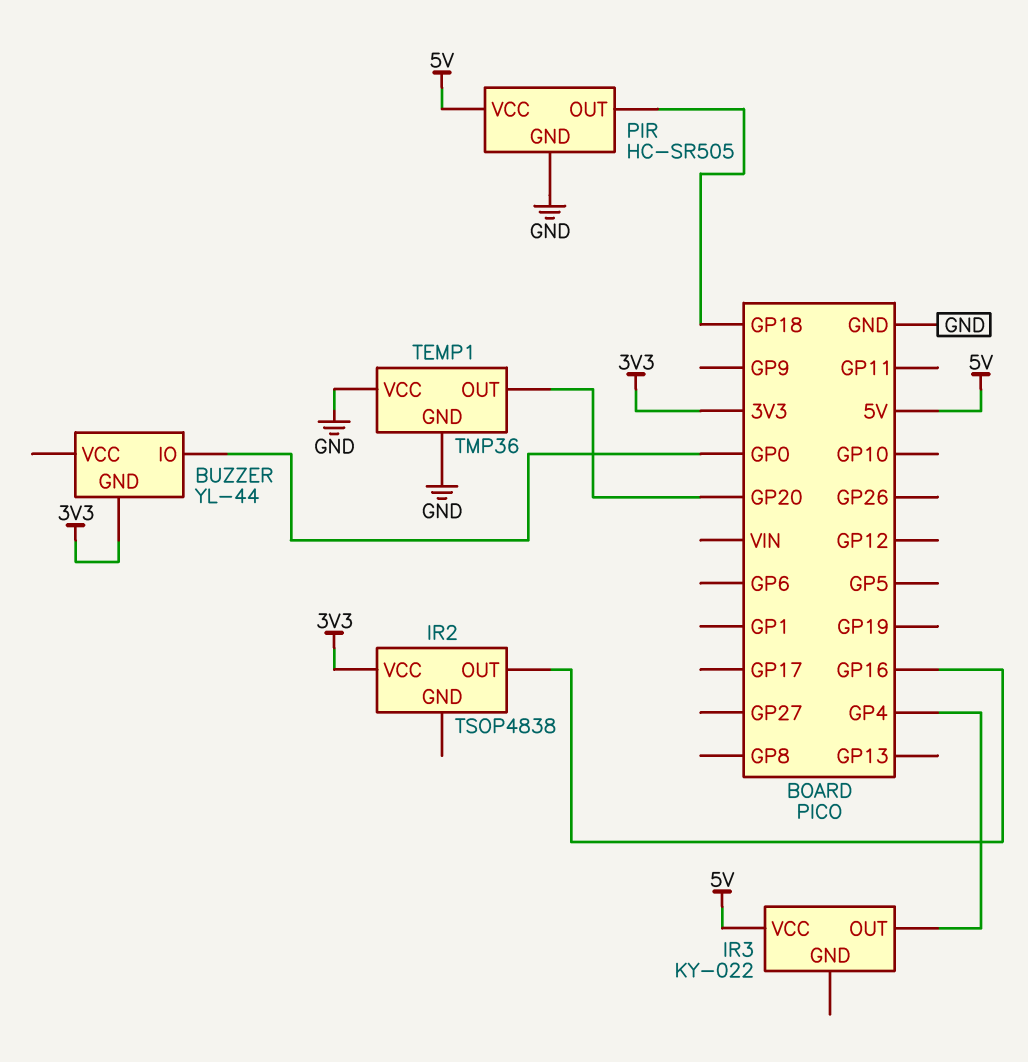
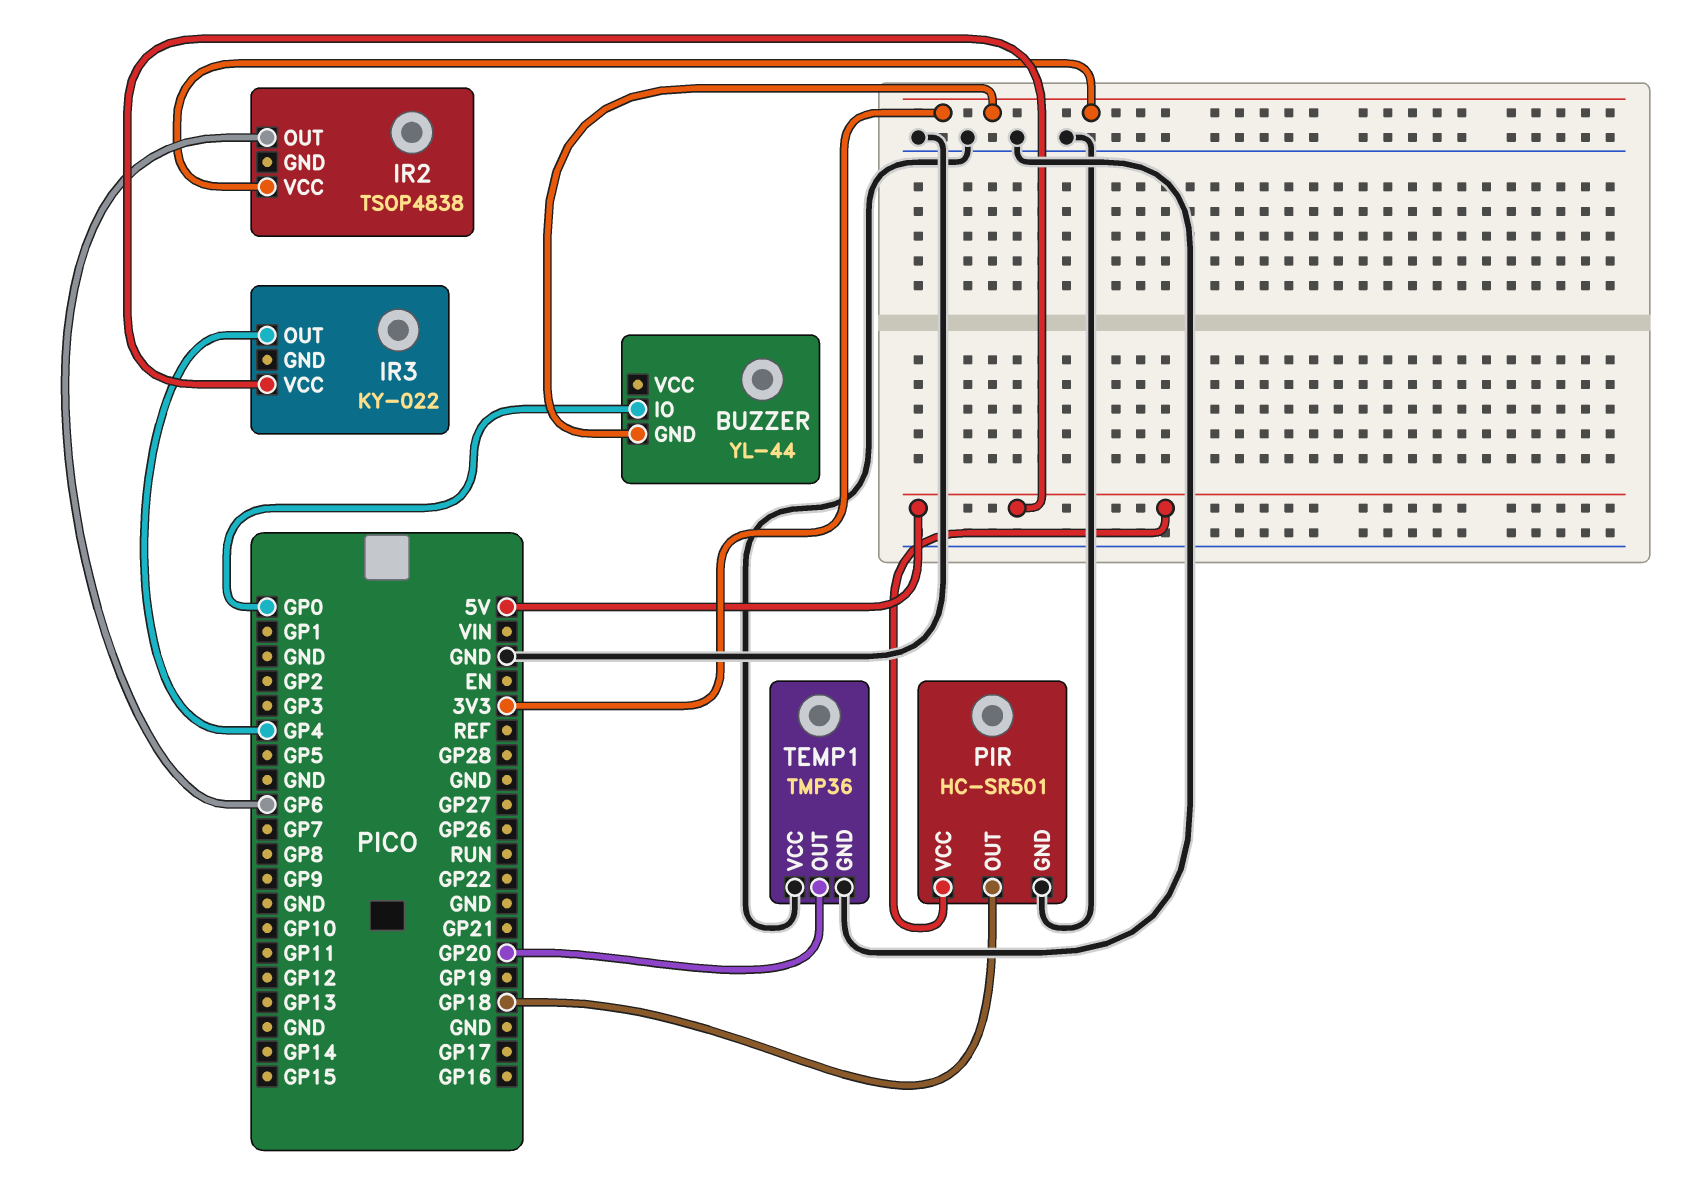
IR2 pin OUT: GP16 -> GP6
PIR: HC-SR505 -> HC-SR501

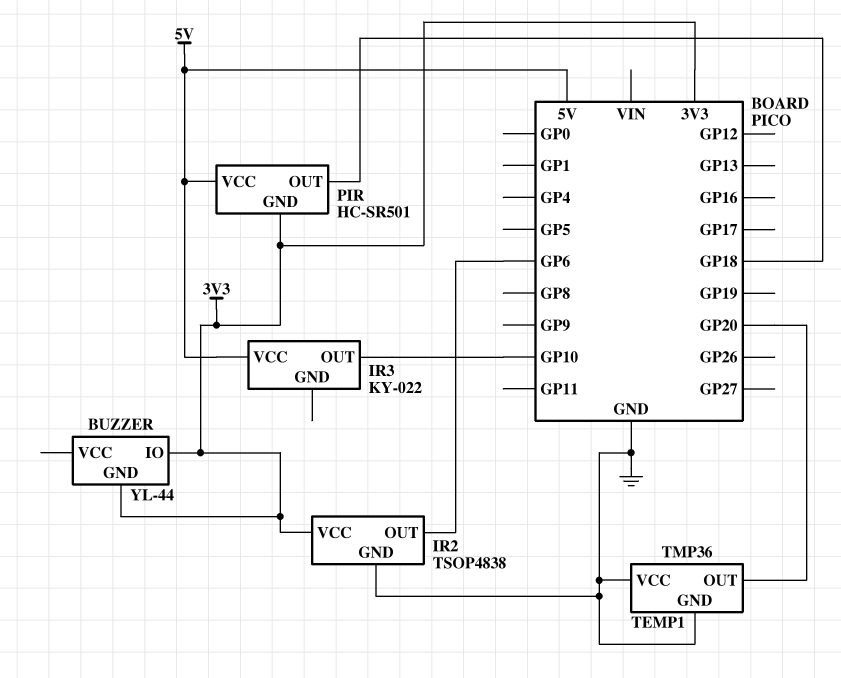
BUZZER pin IO: GP0 -> 3V3
IR2 pin GND: none -> GND
IR3 pin OUT: GP4 -> GP10
PIR pin GND: GND -> 3V3

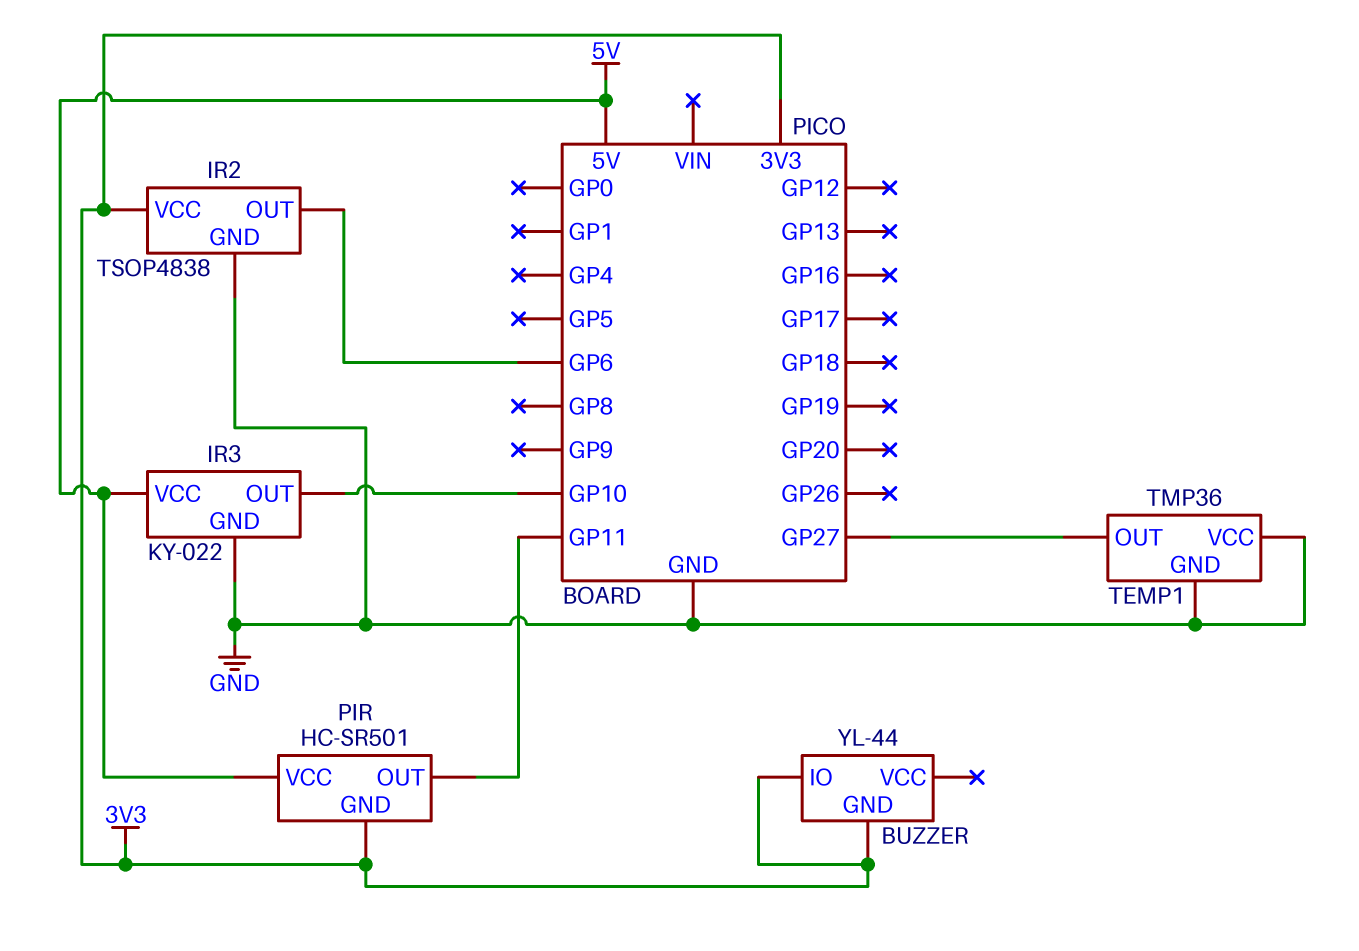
IR3 pin GND: none -> GND
PIR pin OUT: GP18 -> GP11
TEMP1 pin OUT: GP20 -> GP27

